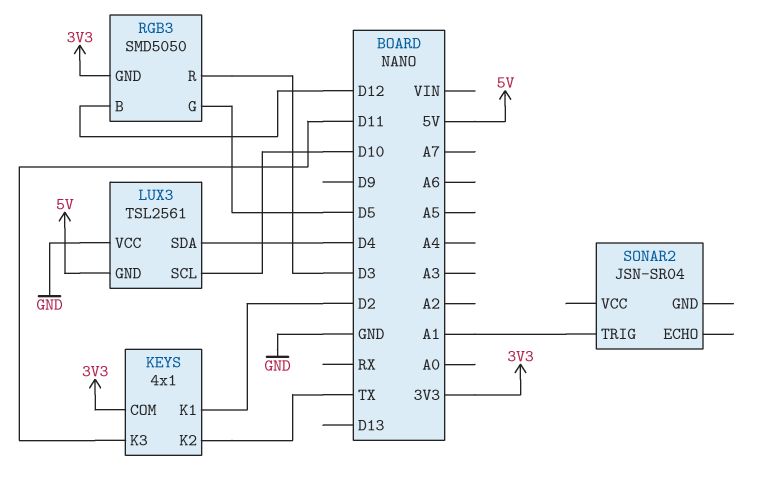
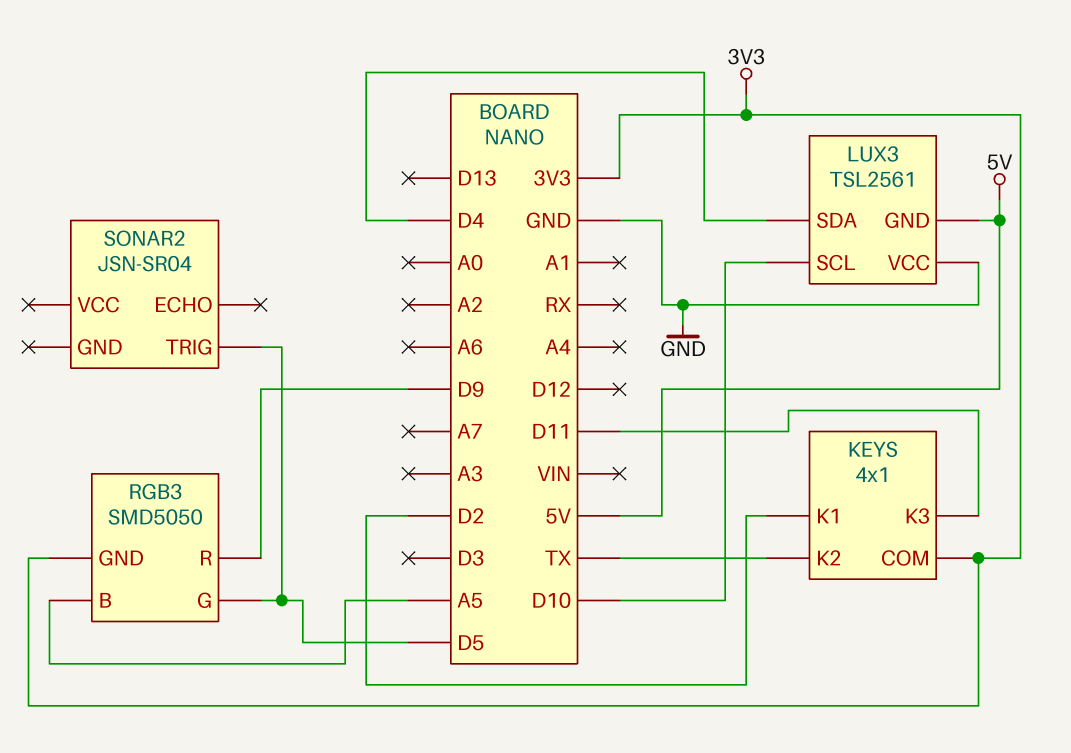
RGB3 pin B: D12 -> A5
RGB3 pin R: D3 -> D9
SONAR2 pin TRIG: A1 -> D5

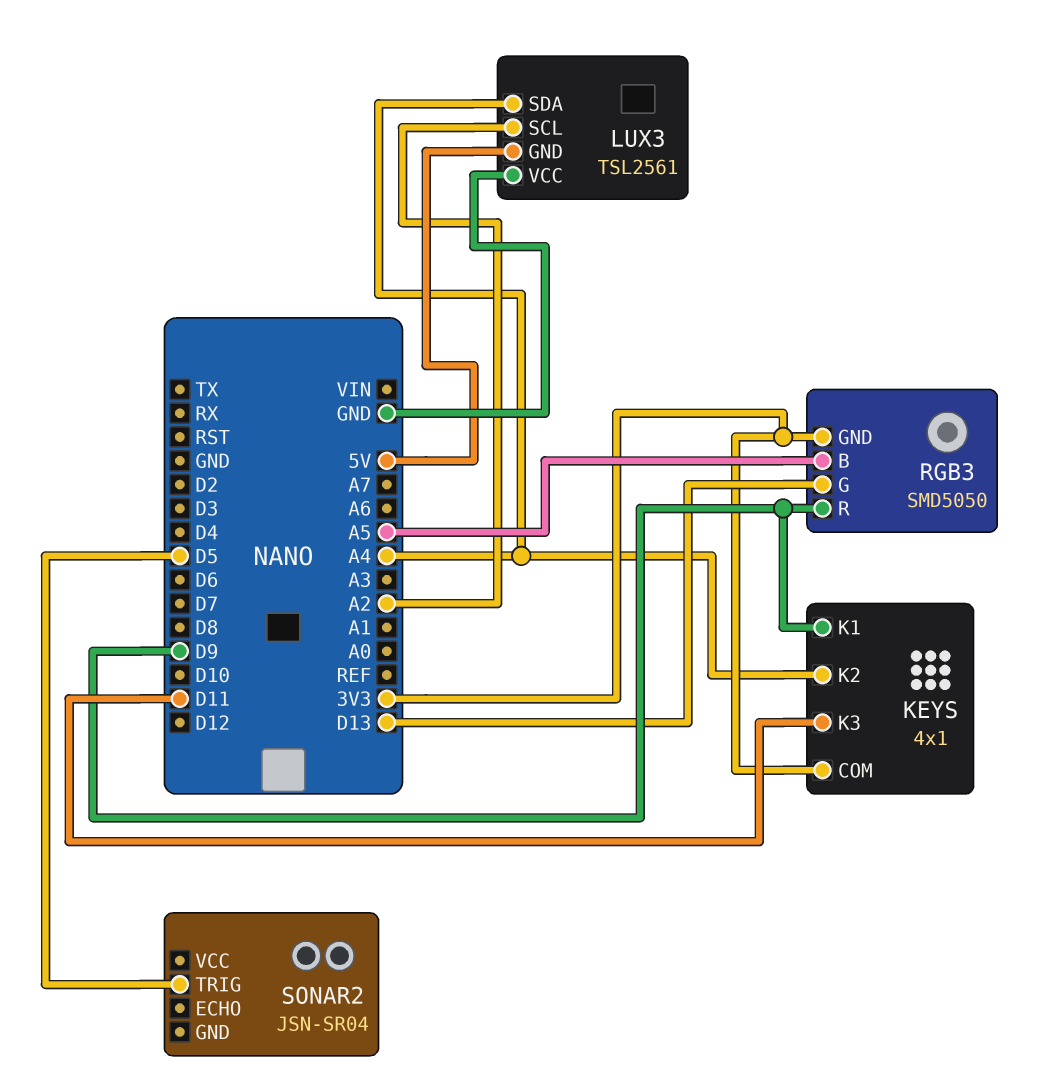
KEYS pin K1: D2 -> D9
KEYS pin K2: TX -> A4
LUX3 pin SCL: D10 -> A2
LUX3 pin SDA: D4 -> A4
RGB3 pin G: D5 -> D13

